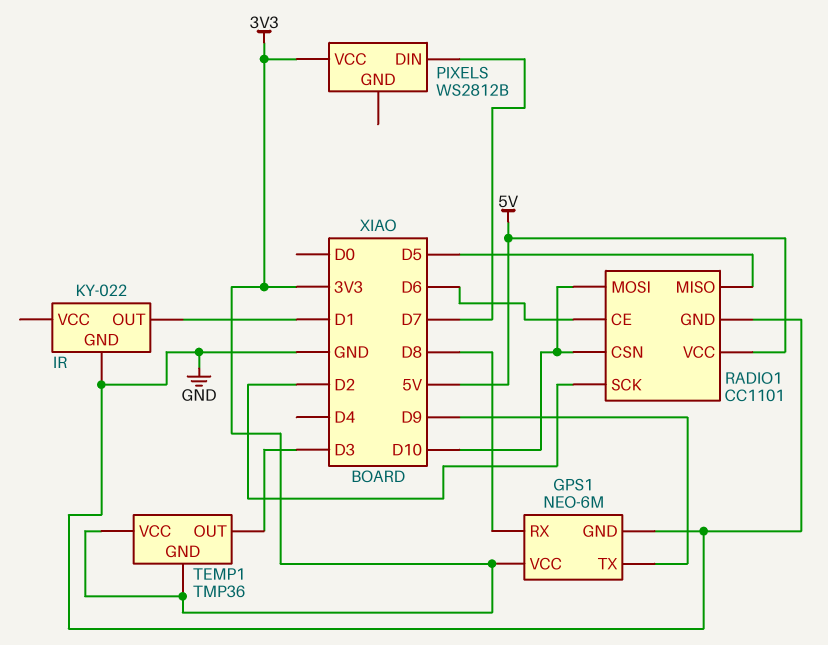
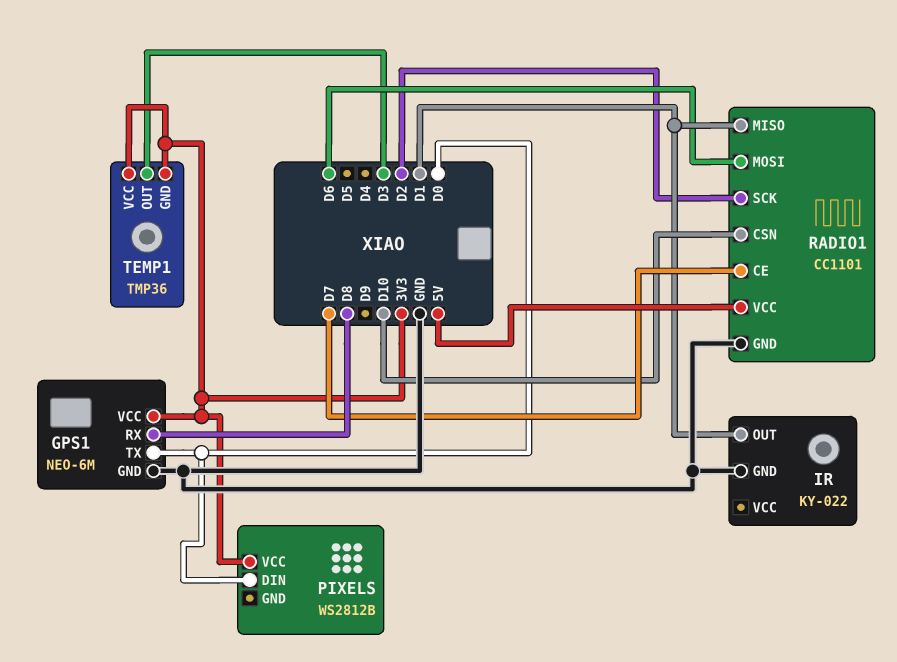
GPS1 pin TX: D9 -> D0
PIXELS pin DIN: D7 -> D0
RADIO1 pin CE: D6 -> D7
RADIO1 pin MISO: D5 -> D1
RADIO1 pin MOSI: D10 -> D6

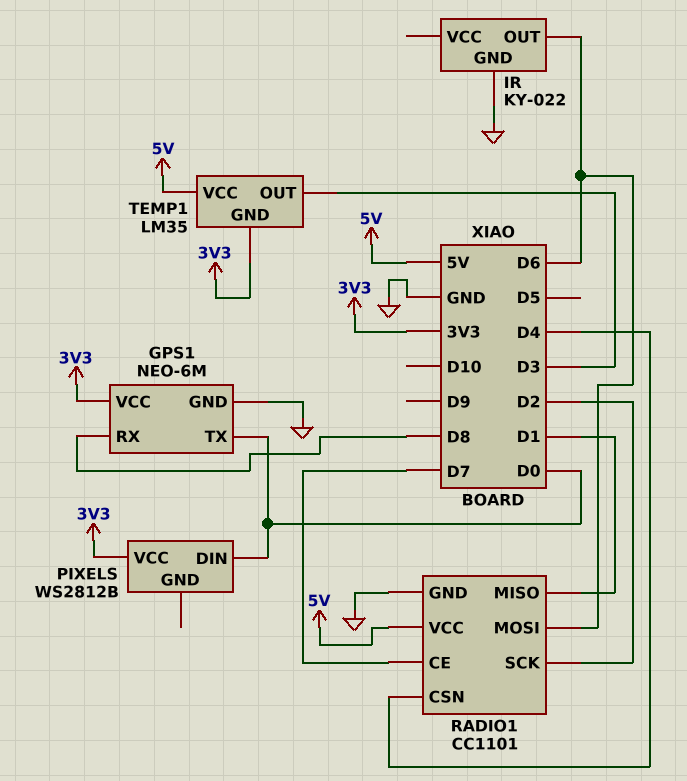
IR pin OUT: D1 -> D6
RADIO1 pin CSN: D10 -> D4
TEMP1: TMP36 -> LM35
TEMP1 pin VCC: 3V3 -> 5V

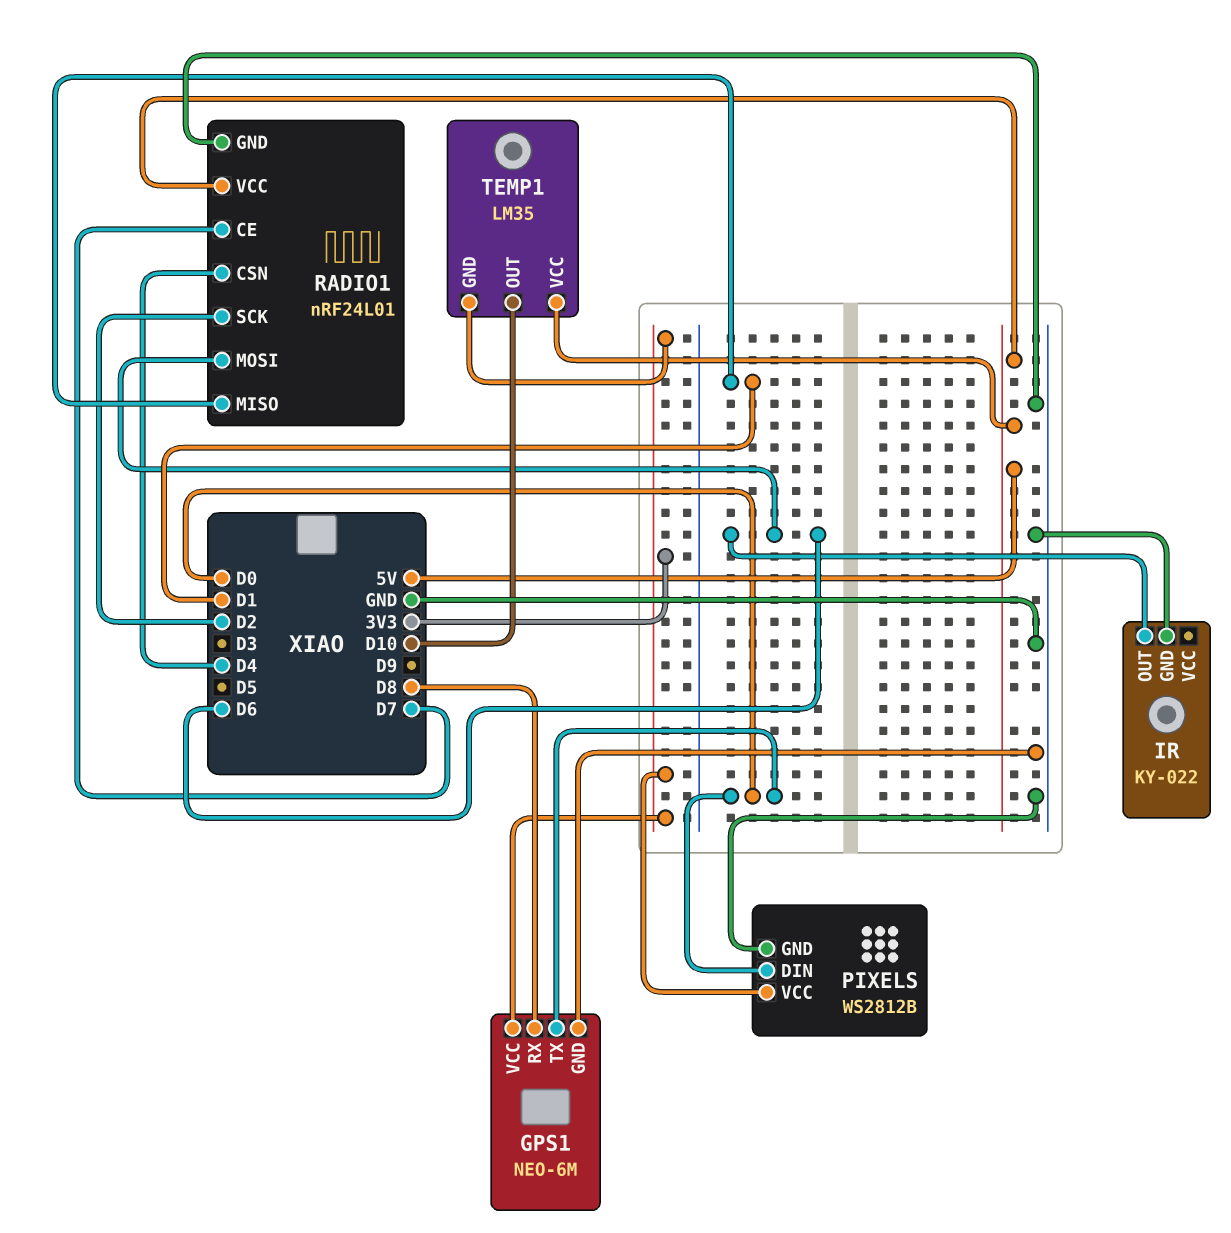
PIXELS pin GND: none -> GND
RADIO1: CC1101 -> nRF24L01
TEMP1 pin OUT: D3 -> D10

